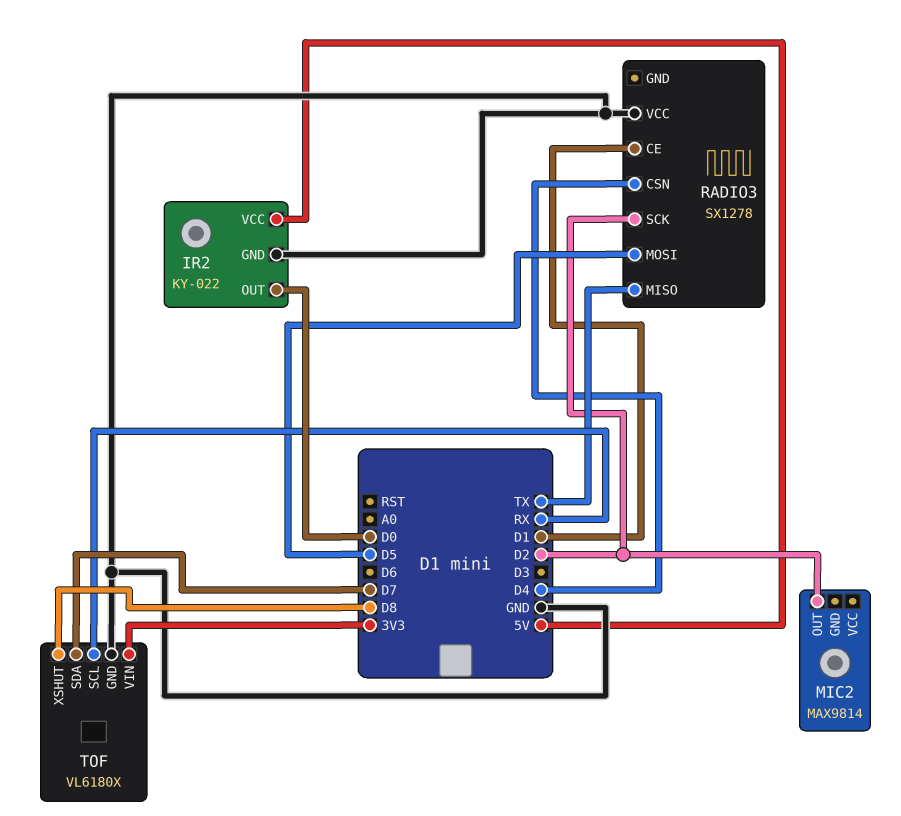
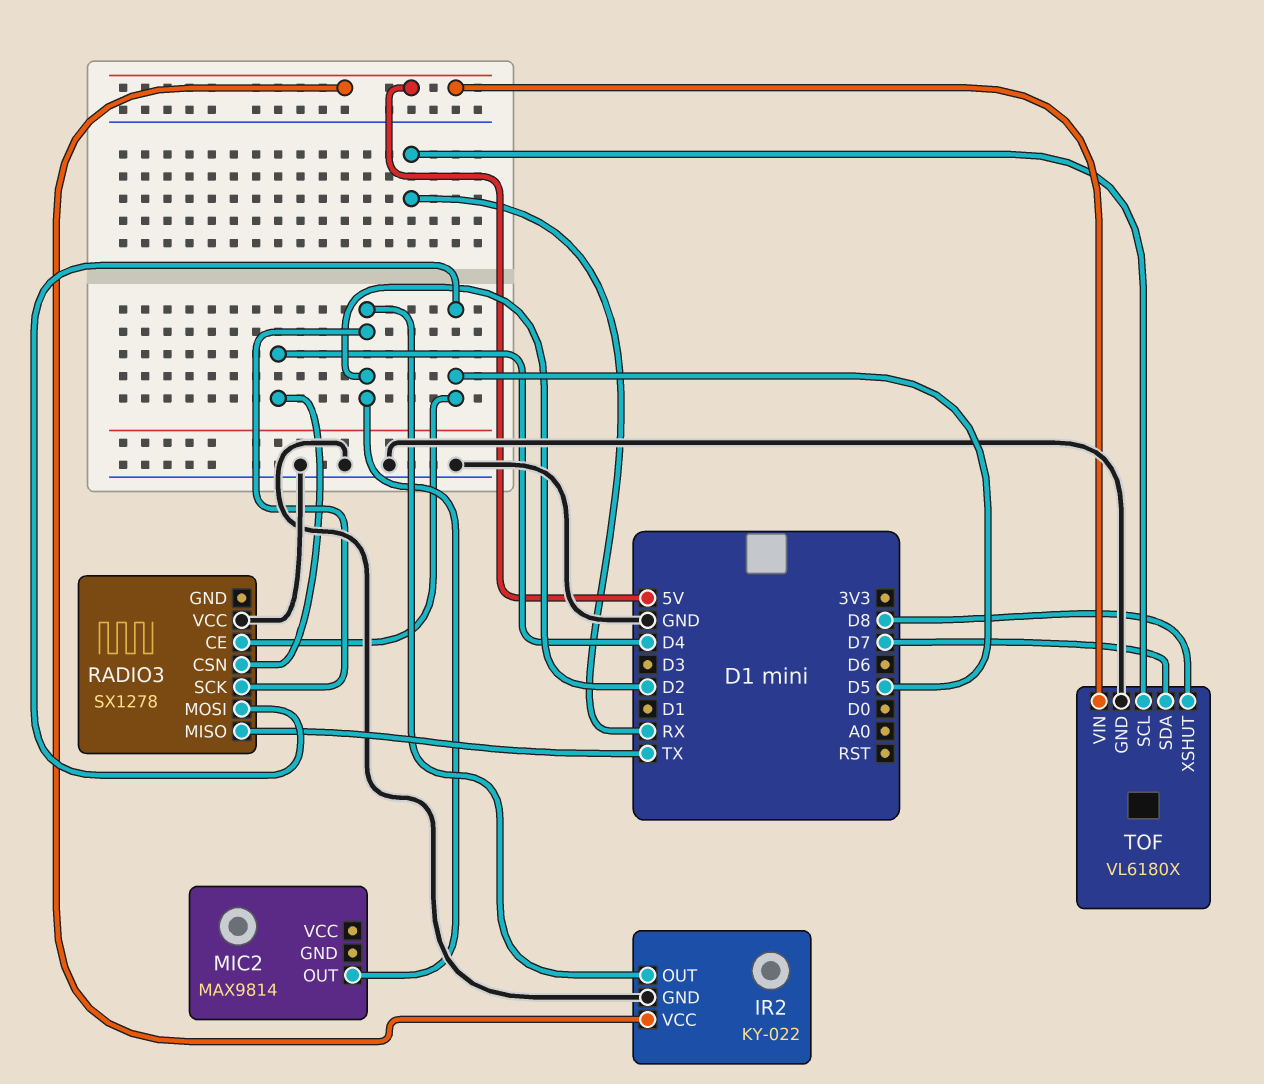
IR2 pin OUT: D0 -> D2
RADIO3 pin CE: D1 -> D5
TOF pin VIN: 3V3 -> 5V

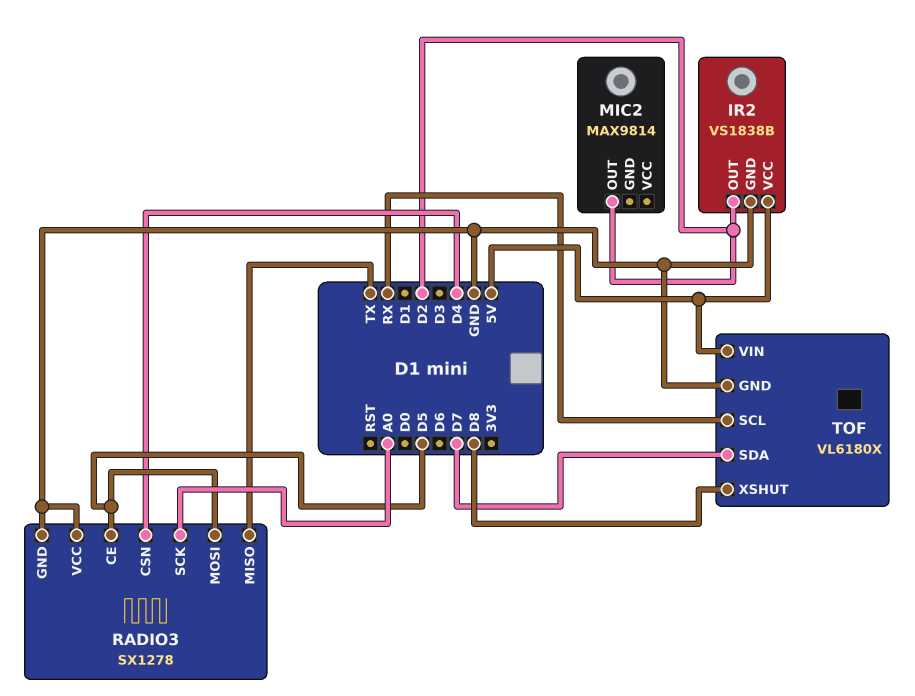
IR2: KY-022 -> VS1838B
RADIO3 pin GND: none -> GND
RADIO3 pin SCK: D2 -> A0

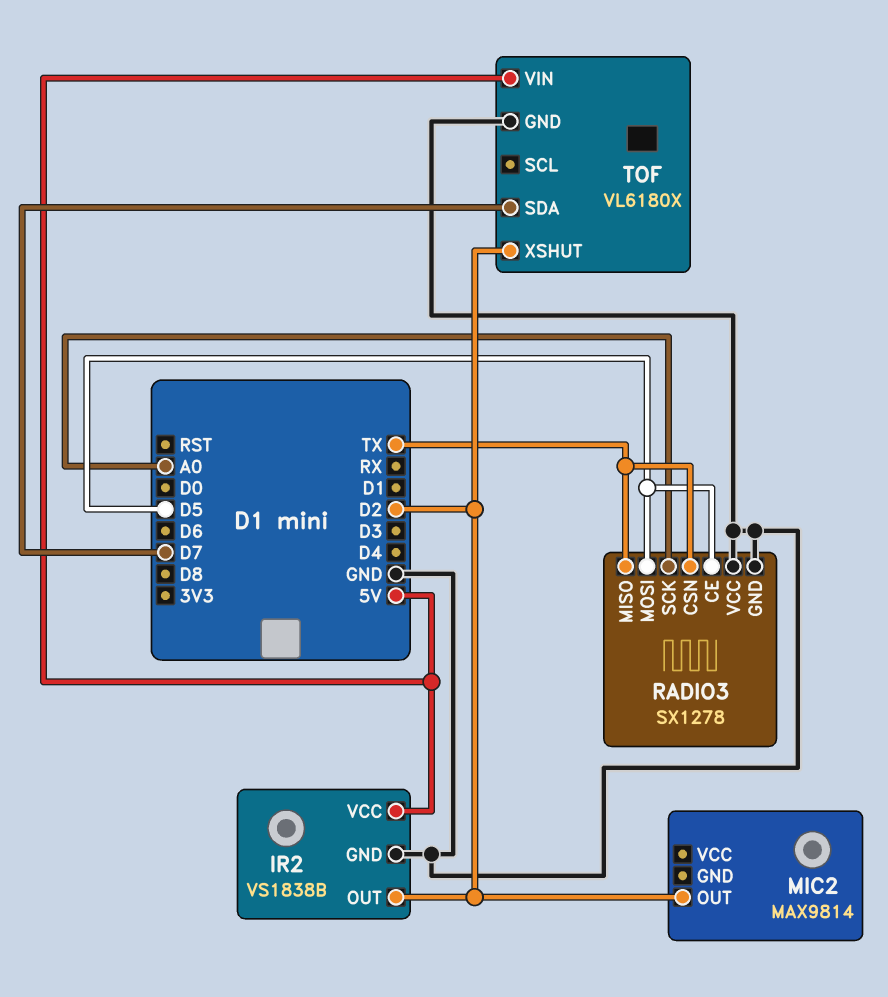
RADIO3 pin CSN: D4 -> TX
TOF pin SCL: RX -> none
TOF pin XSHUT: D8 -> D2

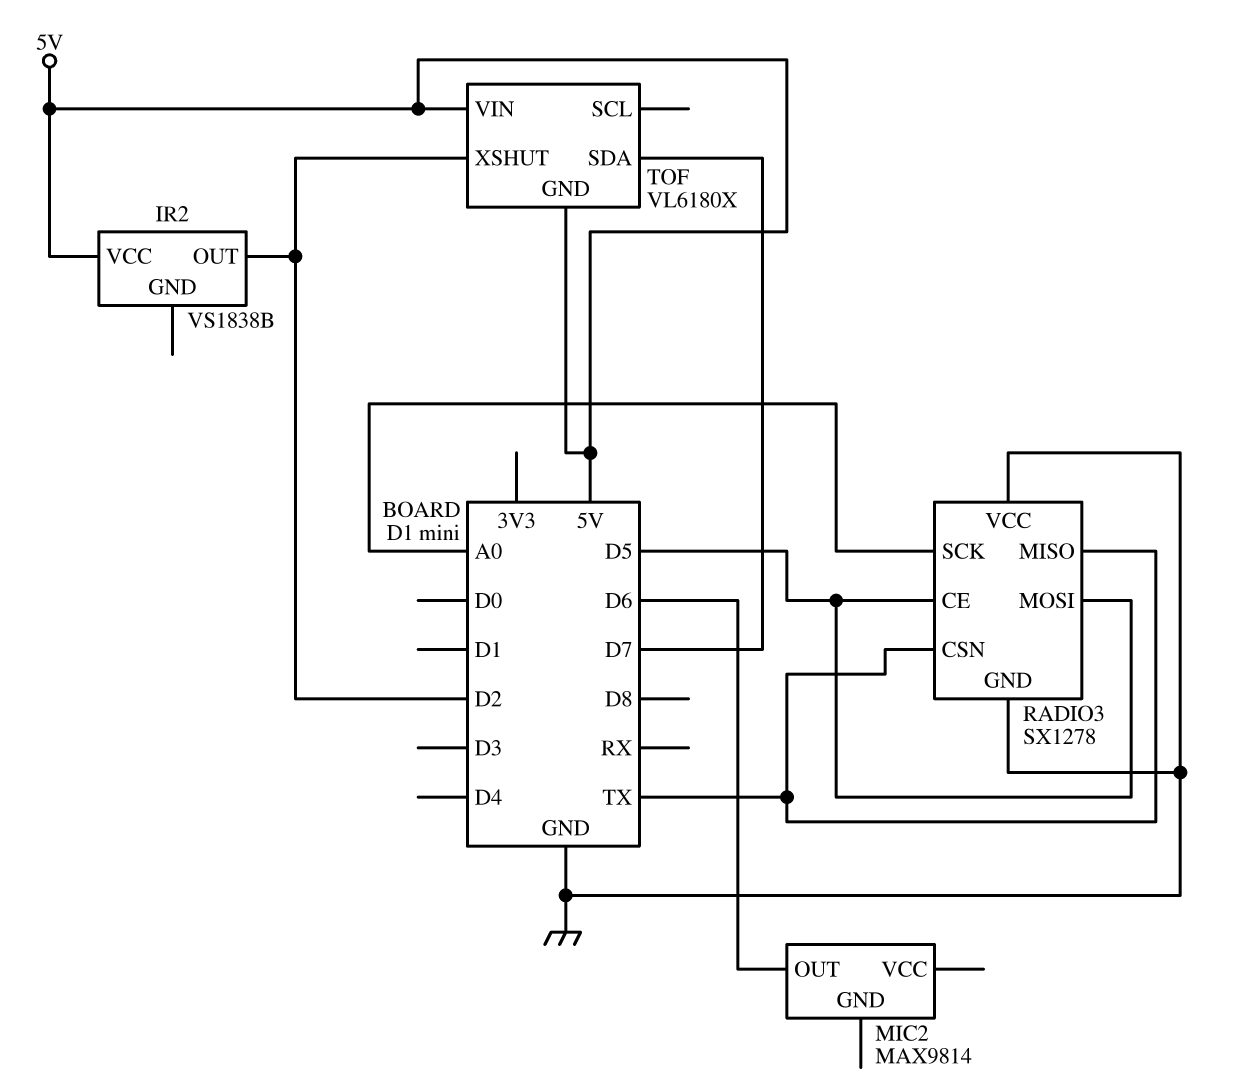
IR2 pin GND: GND -> none
MIC2 pin OUT: D2 -> D6
TOF pin GND: GND -> 5V

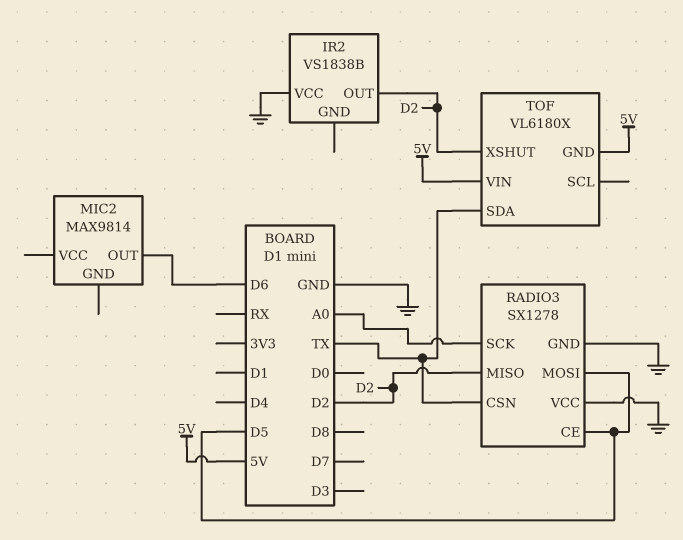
IR2 pin VCC: 5V -> GND
RADIO3 pin MISO: TX -> D2
TOF pin SDA: D7 -> TX

